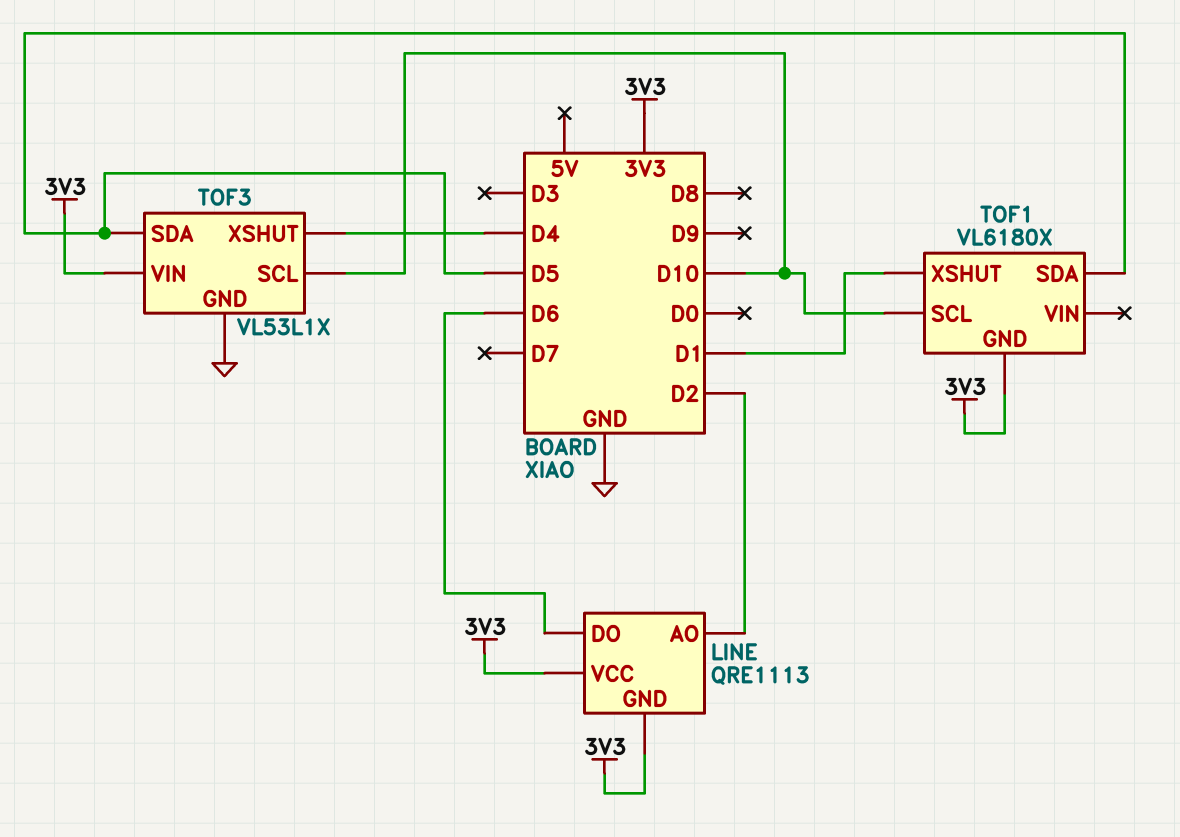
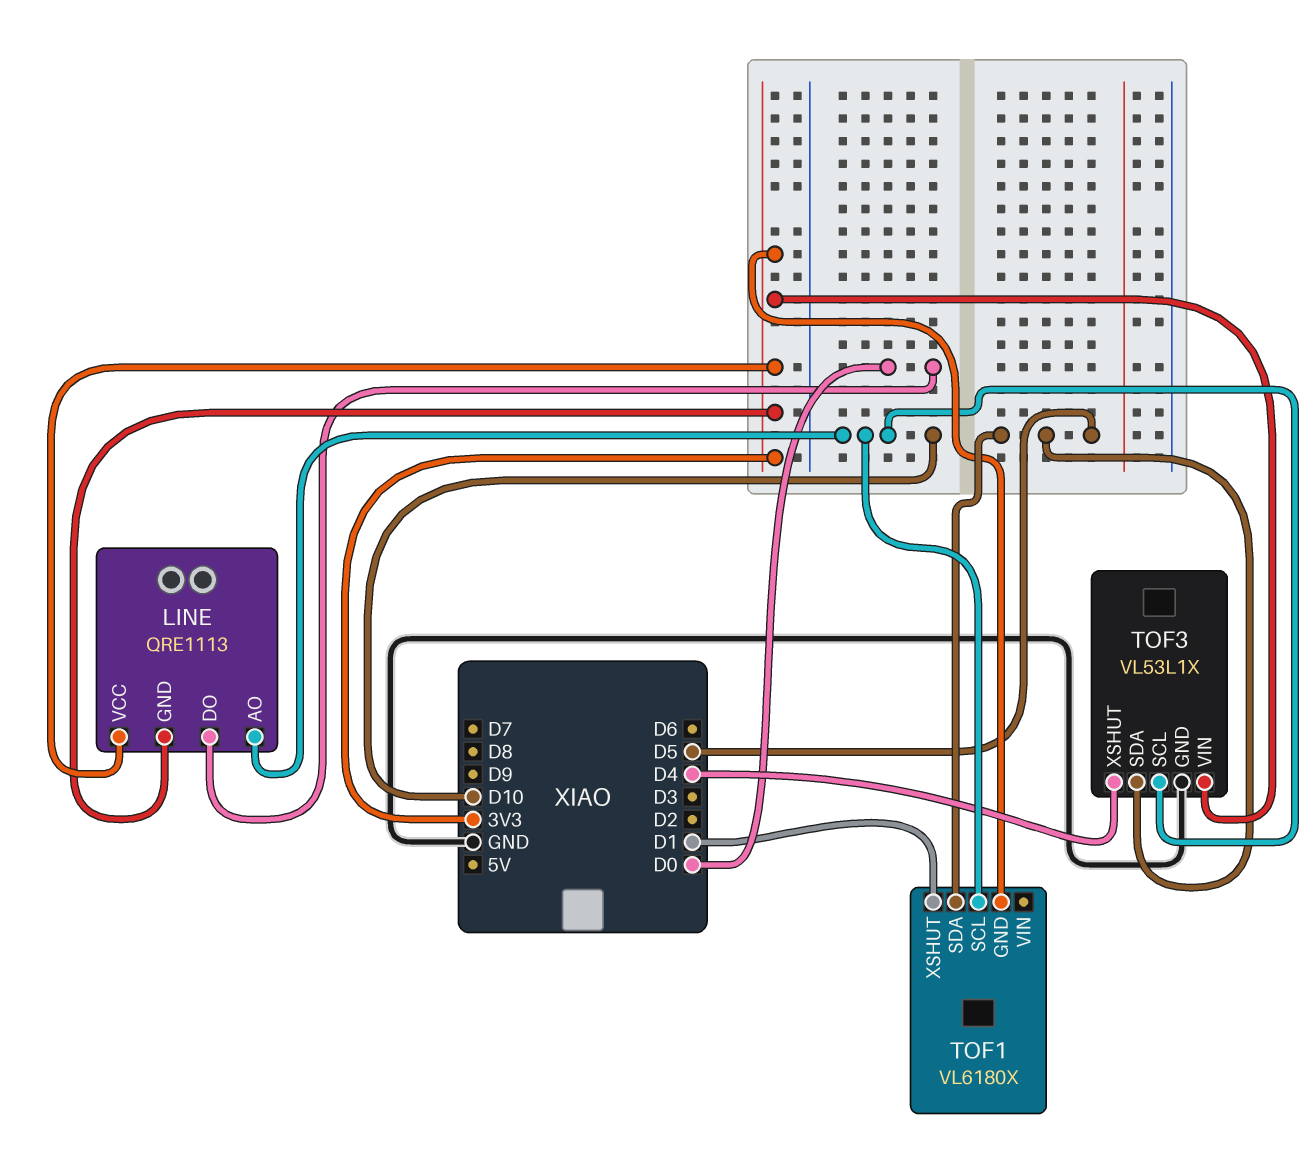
LINE pin AO: D2 -> D10
LINE pin DO: D6 -> D0

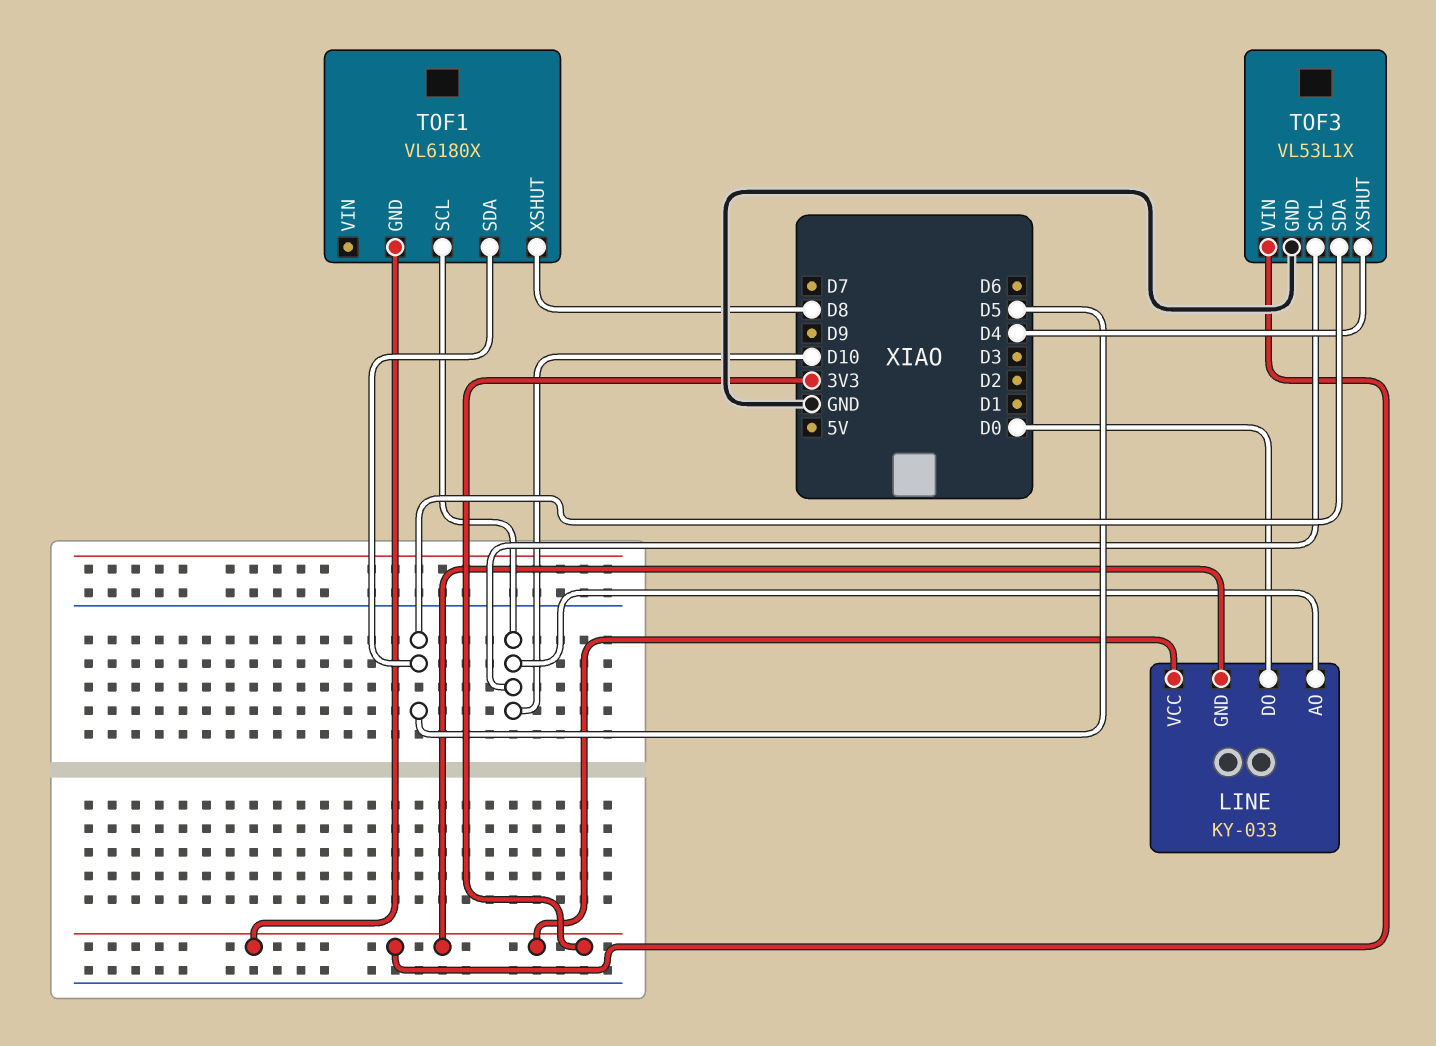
LINE: QRE1113 -> KY-033
TOF1 pin XSHUT: D1 -> D8

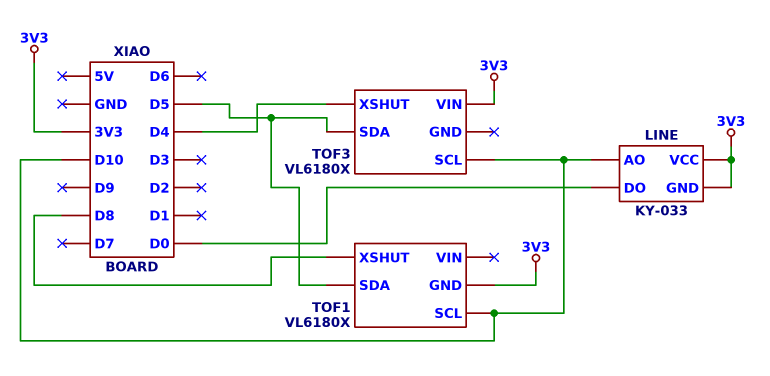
TOF3: VL53L1X -> VL6180X
TOF3 pin GND: GND -> none

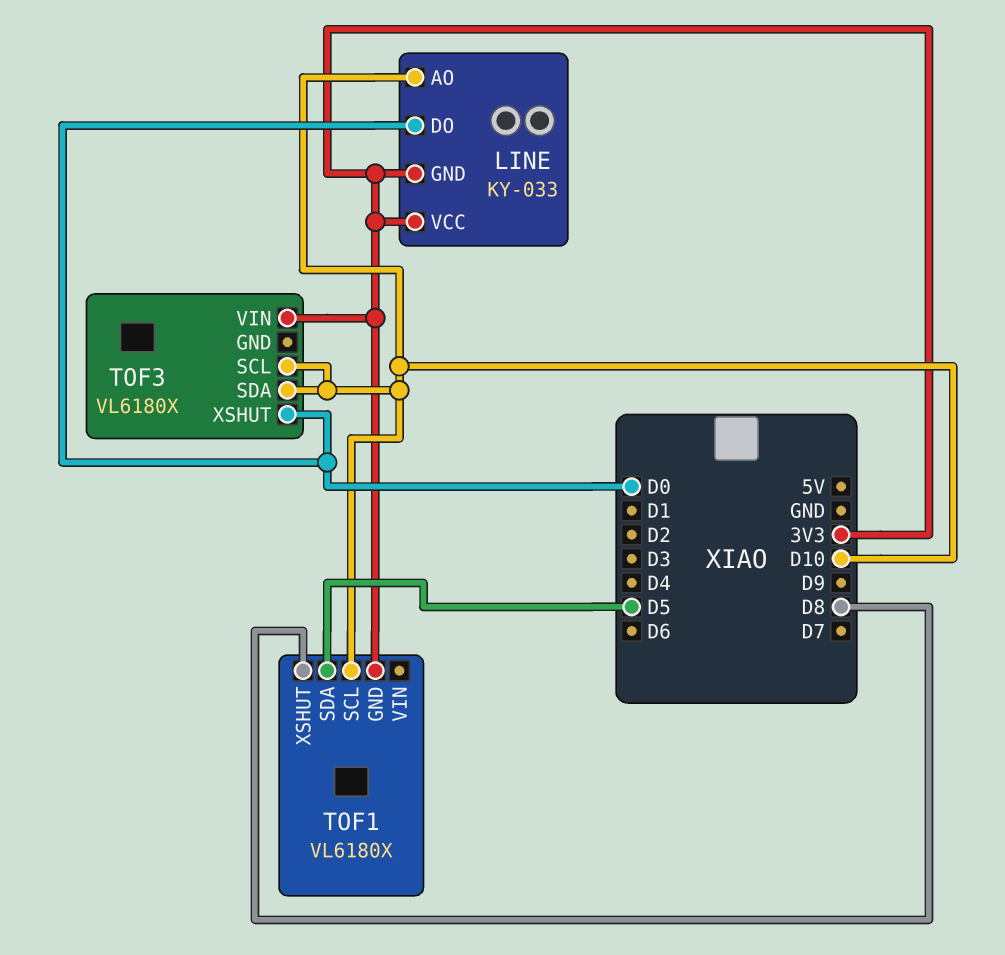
TOF3 pin SDA: D5 -> D10
TOF3 pin XSHUT: D4 -> D0

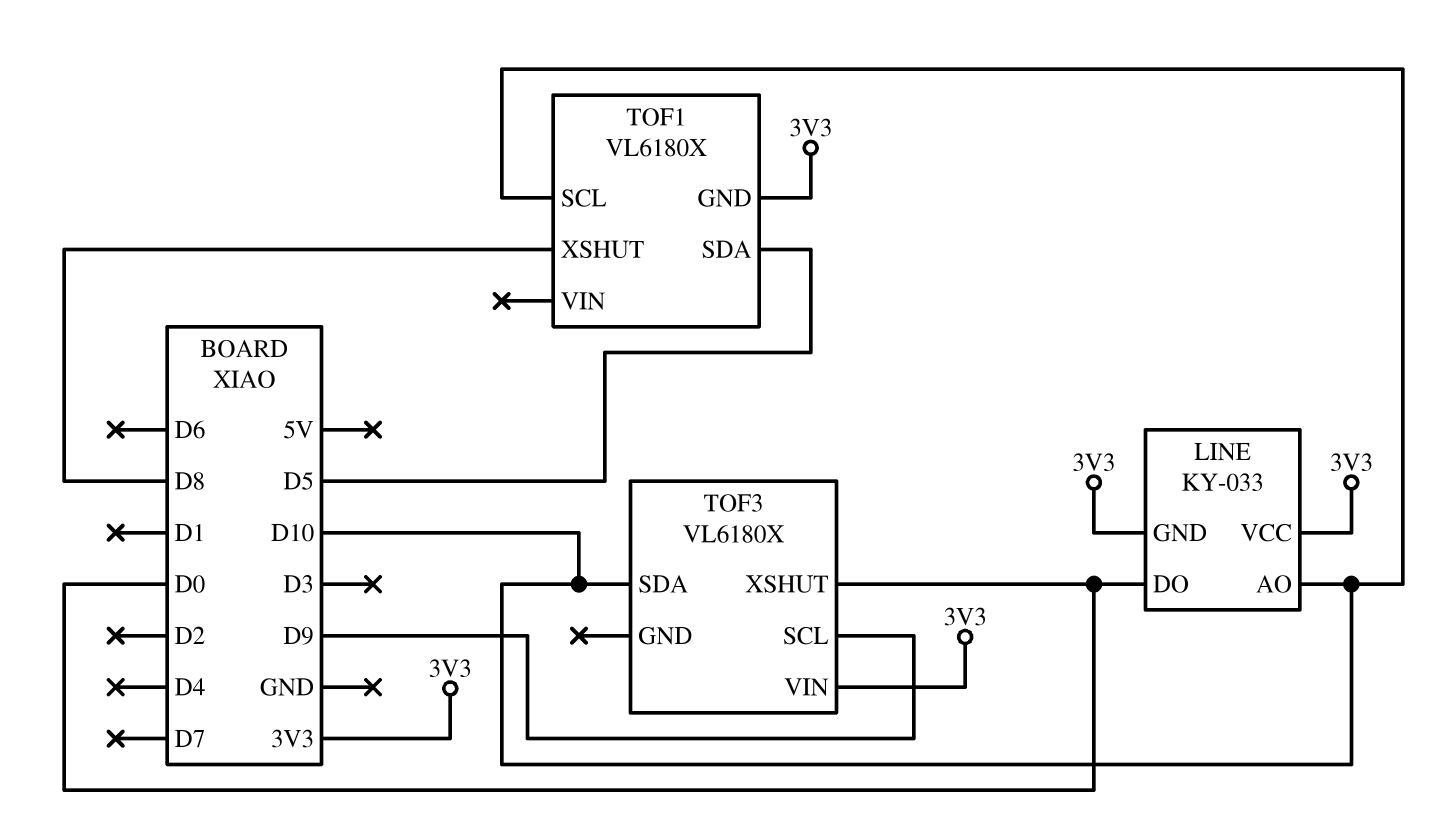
TOF3 pin SCL: D10 -> D9

